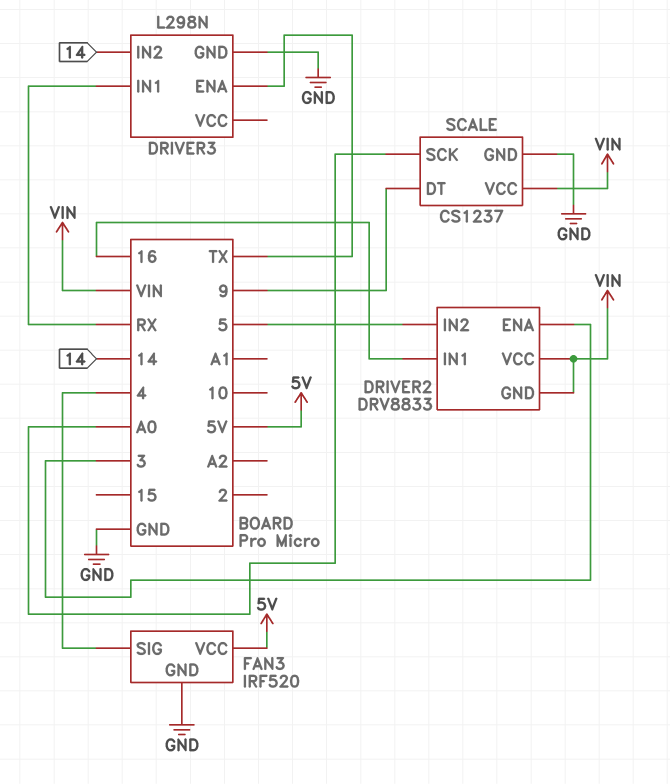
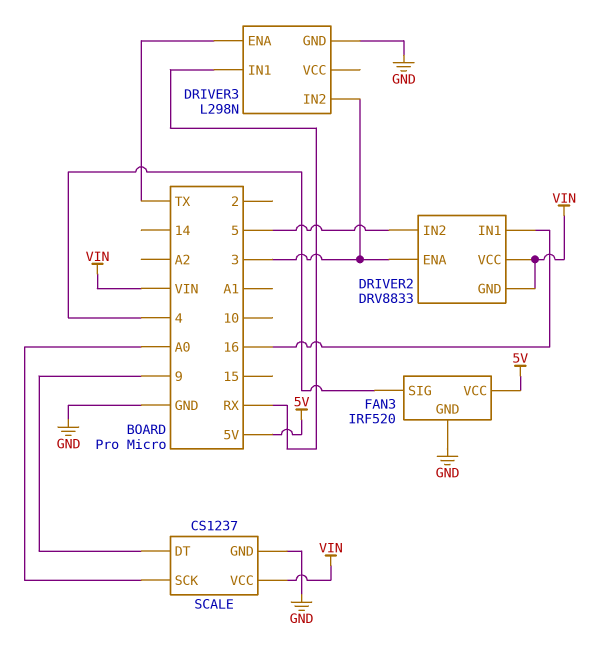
DRIVER3 pin IN2: 14 -> 3

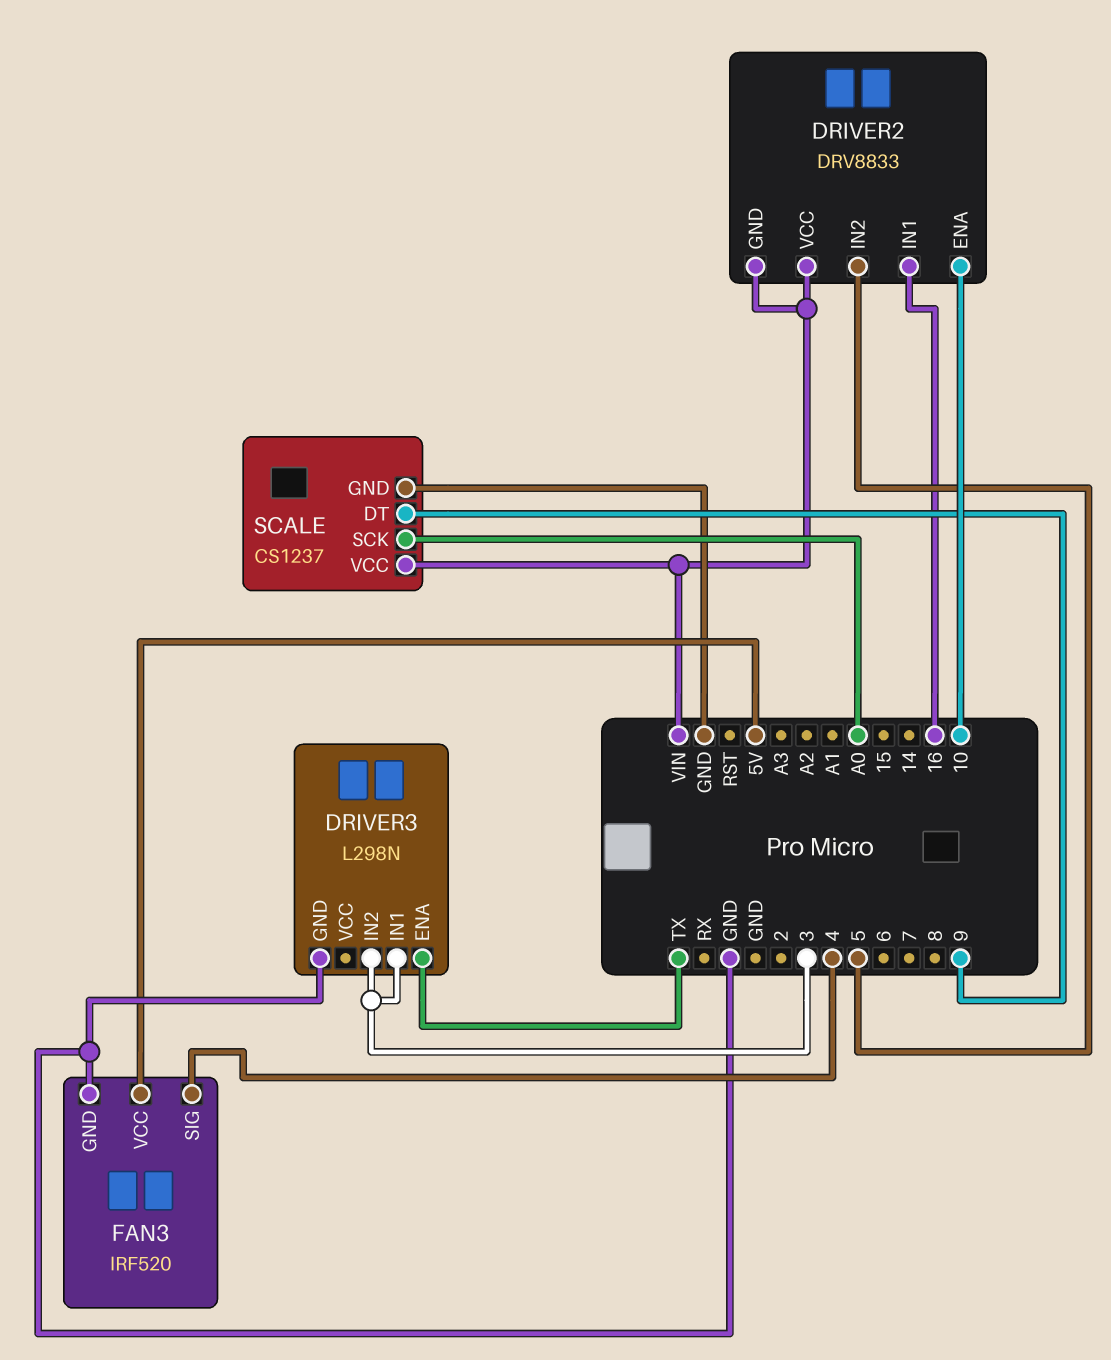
DRIVER2 pin ENA: 3 -> 10
DRIVER3 pin IN1: RX -> 3

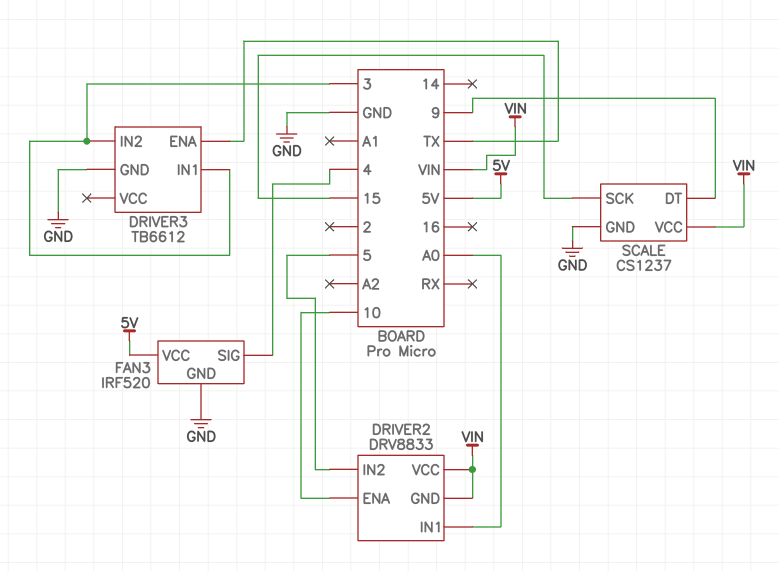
DRIVER2 pin IN1: 16 -> A0
DRIVER3: L298N -> TB6612
SCALE pin SCK: A0 -> 15

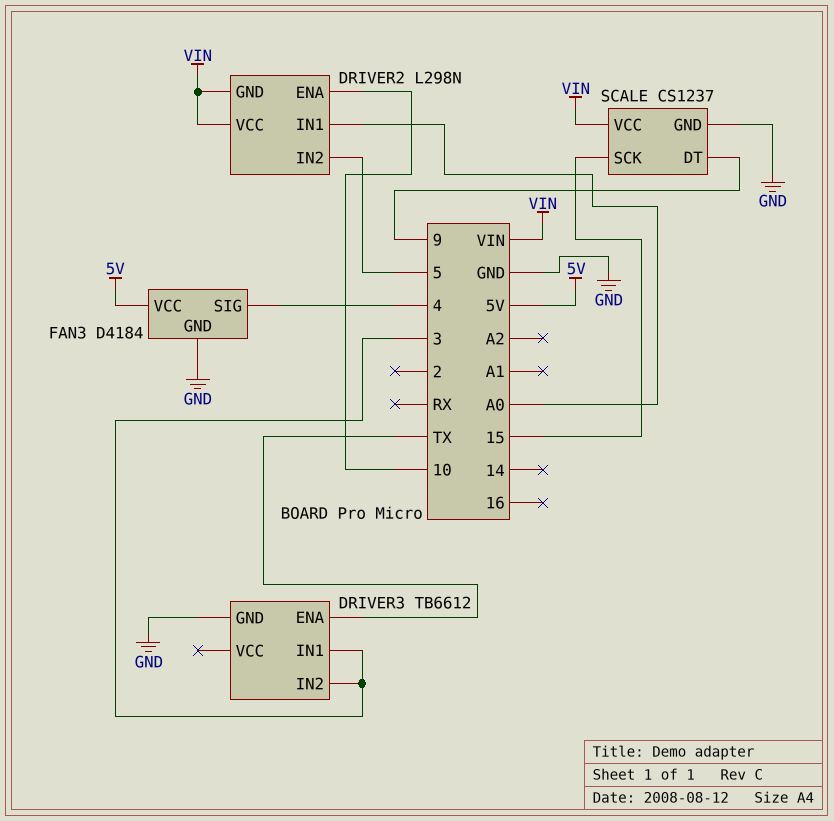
DRIVER2: DRV8833 -> L298N
FAN3: IRF520 -> D4184

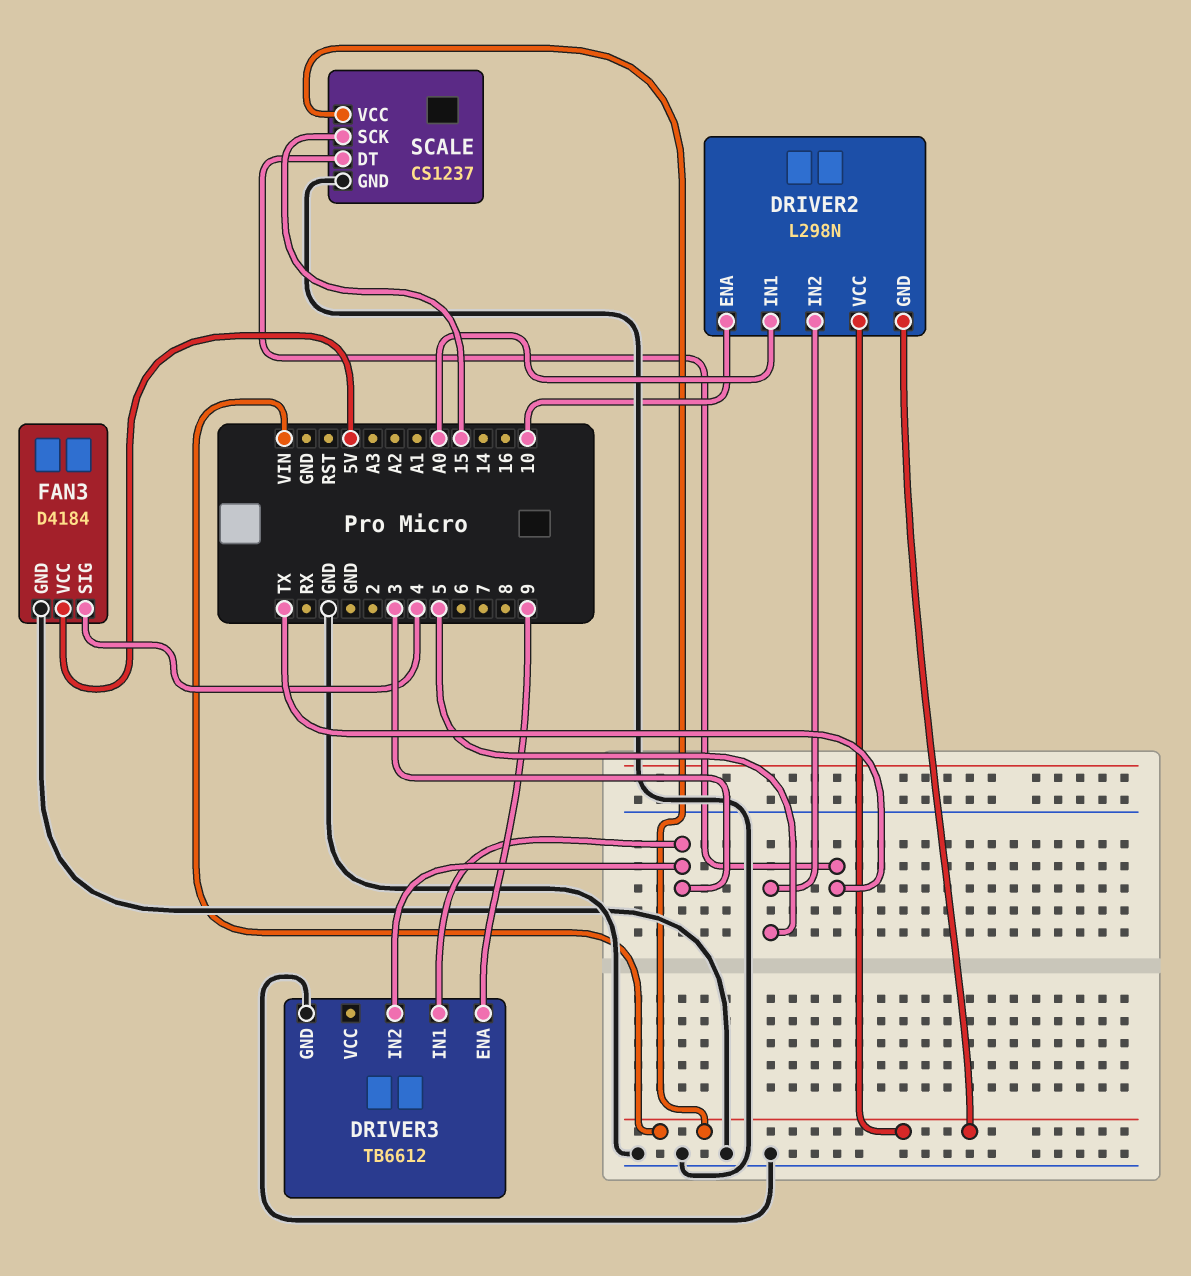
DRIVER3 pin ENA: TX -> 9
SCALE pin DT: 9 -> TX

